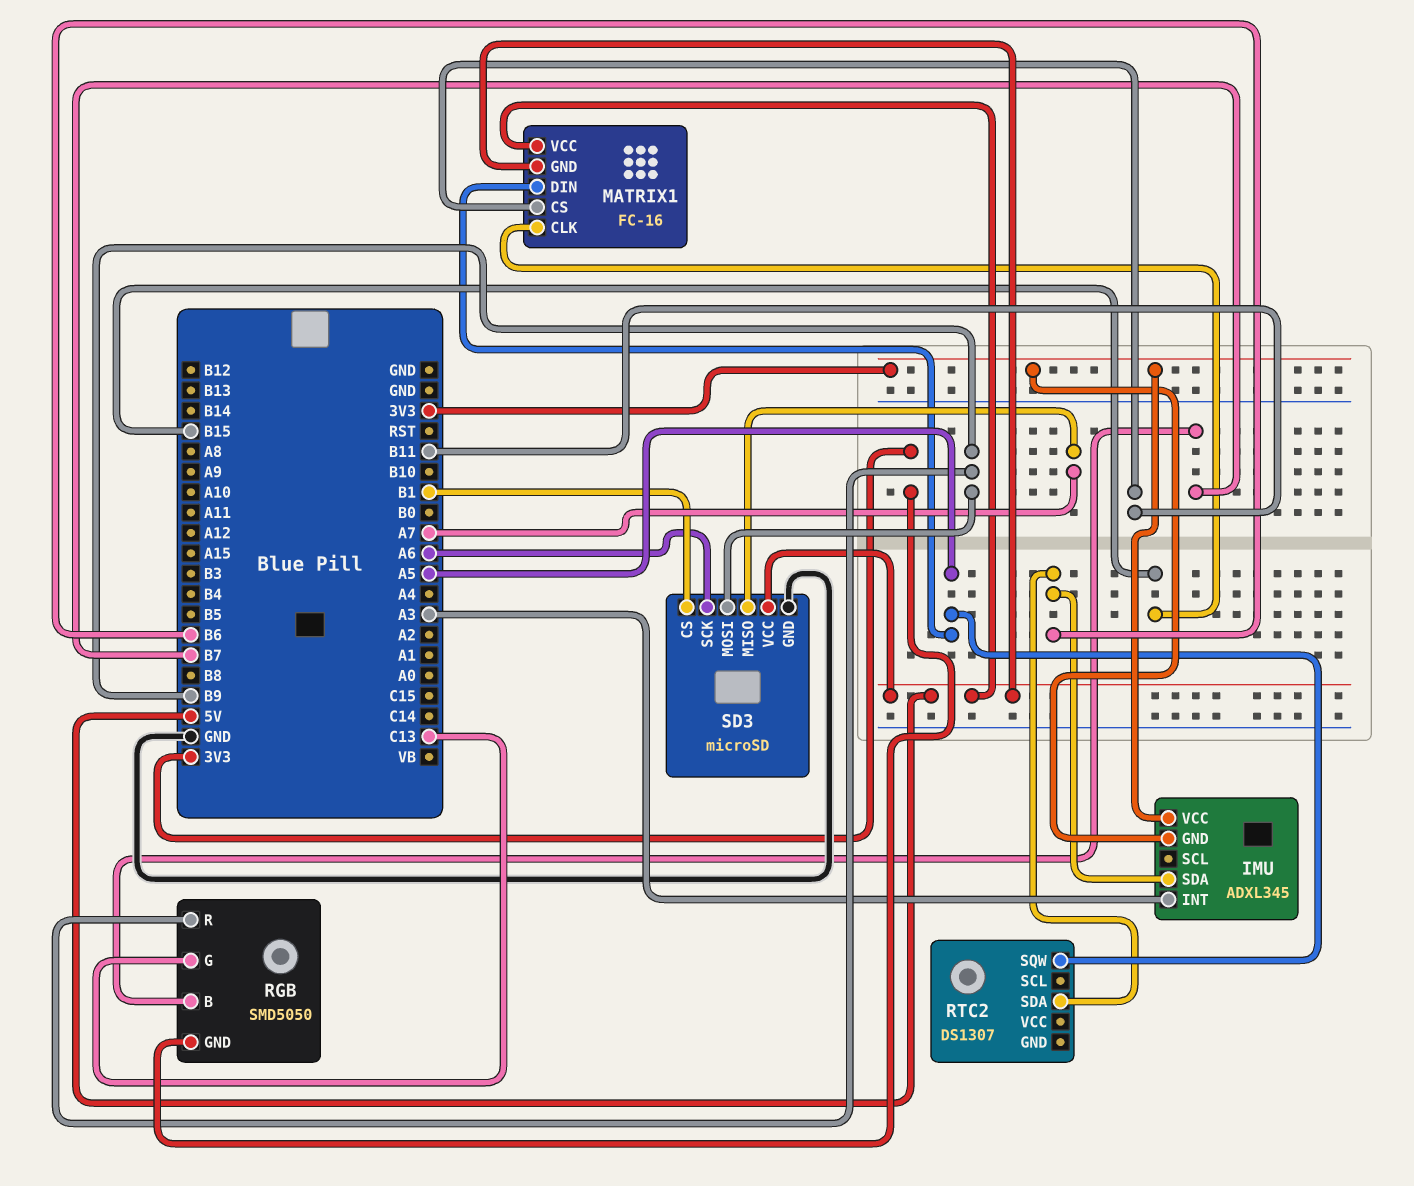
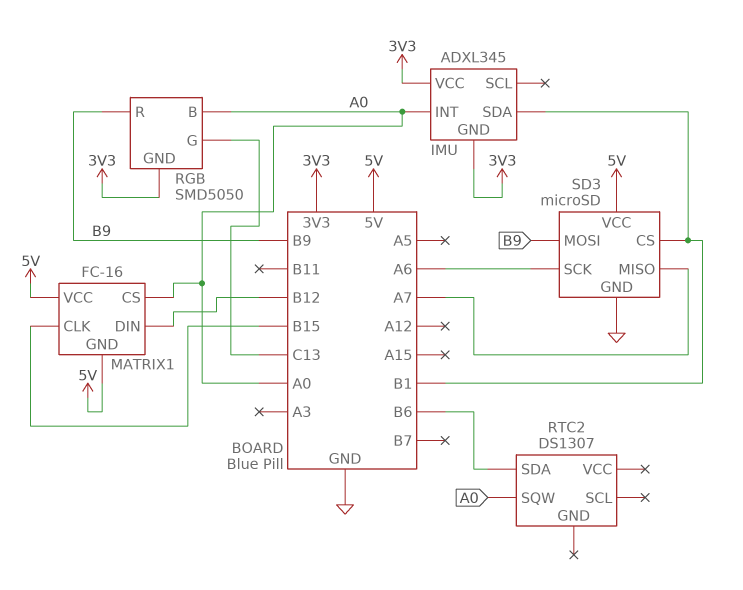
IMU pin INT: A3 -> A0
IMU pin SDA: B6 -> B1
MATRIX1 pin CS: B11 -> A0
MATRIX1 pin DIN: A5 -> B12
RGB pin B: B7 -> A0
RTC2 pin SQW: A5 -> A0

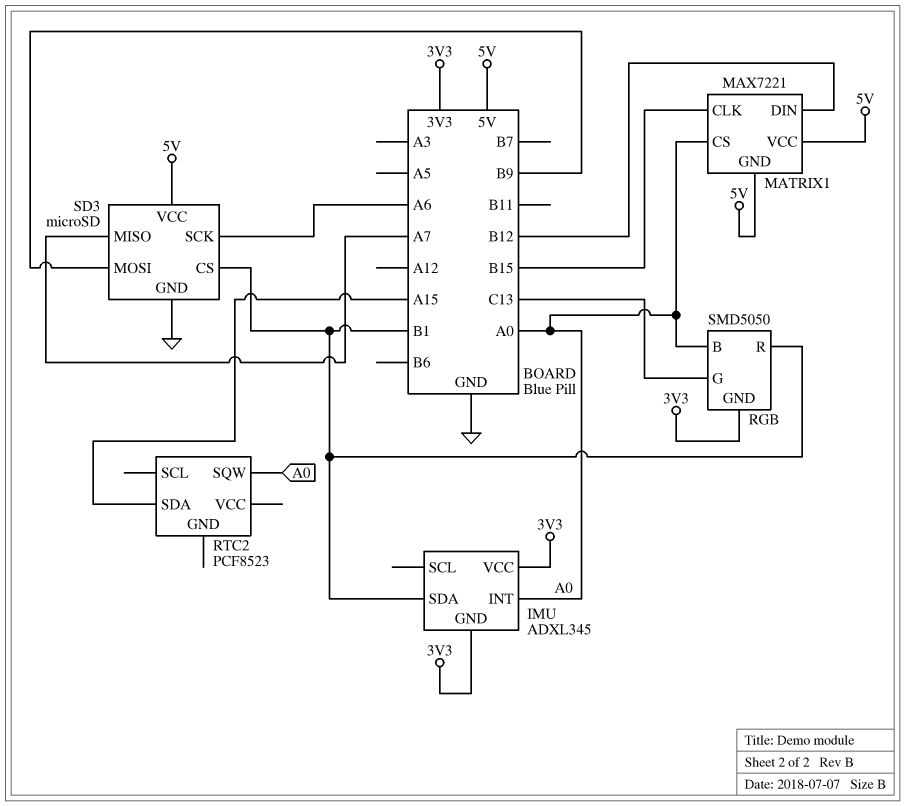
MATRIX1: FC-16 -> MAX7221
RGB pin R: B9 -> B1
RTC2: DS1307 -> PCF8523
RTC2 pin SDA: B6 -> A15

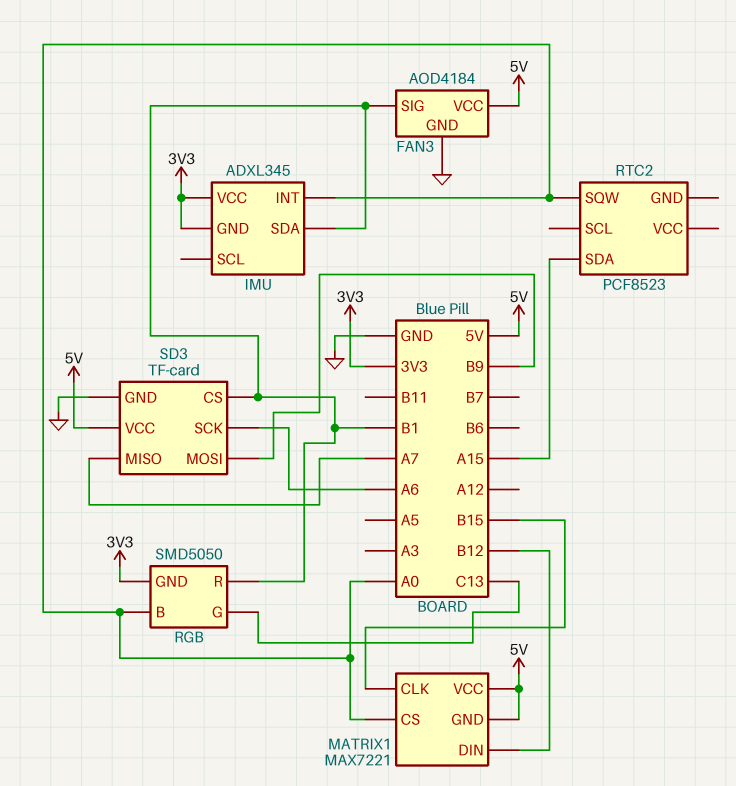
FAN3: none -> AOD4184
FAN3 pin GND: none -> GND
FAN3 pin SIG: none -> B1
FAN3 pin VCC: none -> 5V
SD3: microSD -> TF-card

